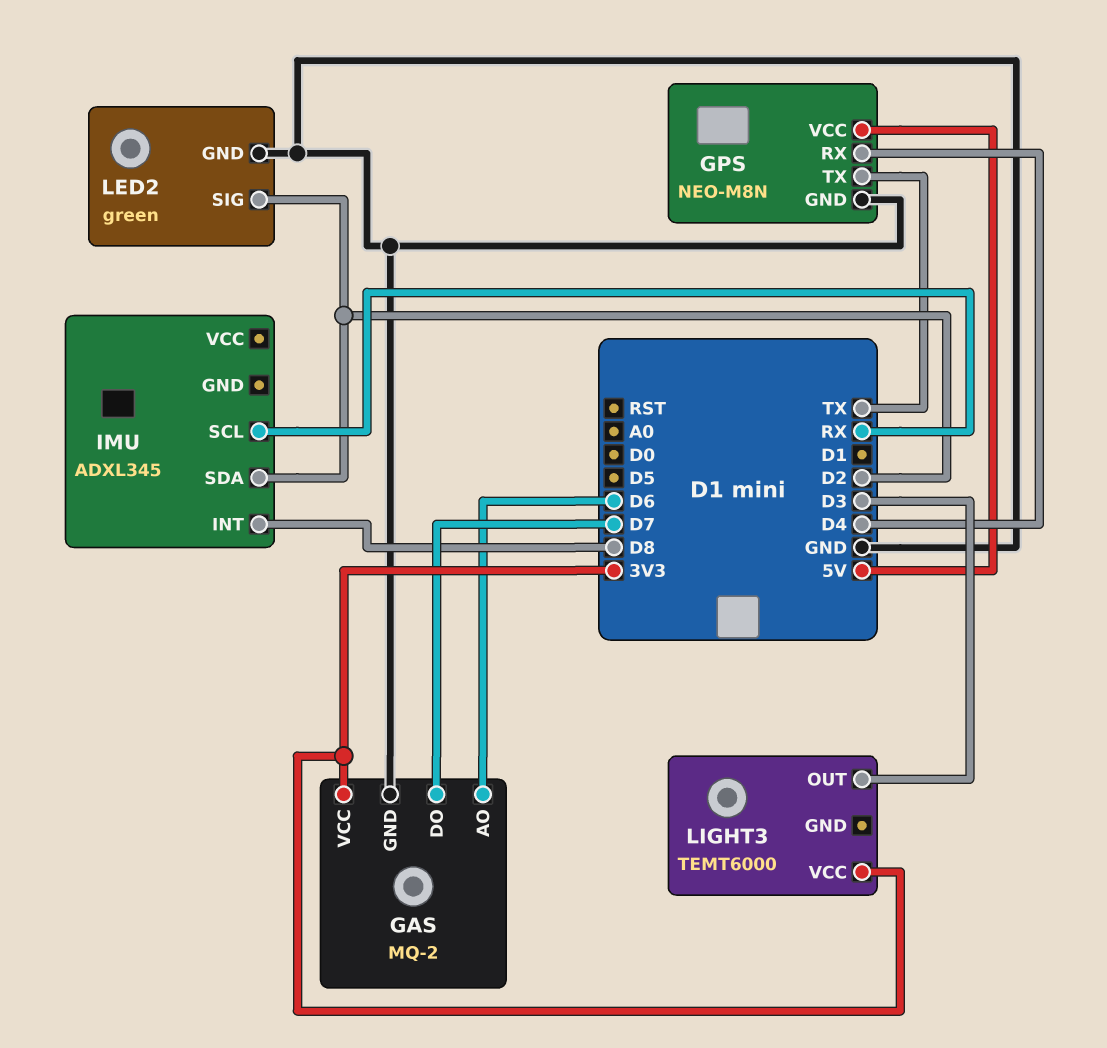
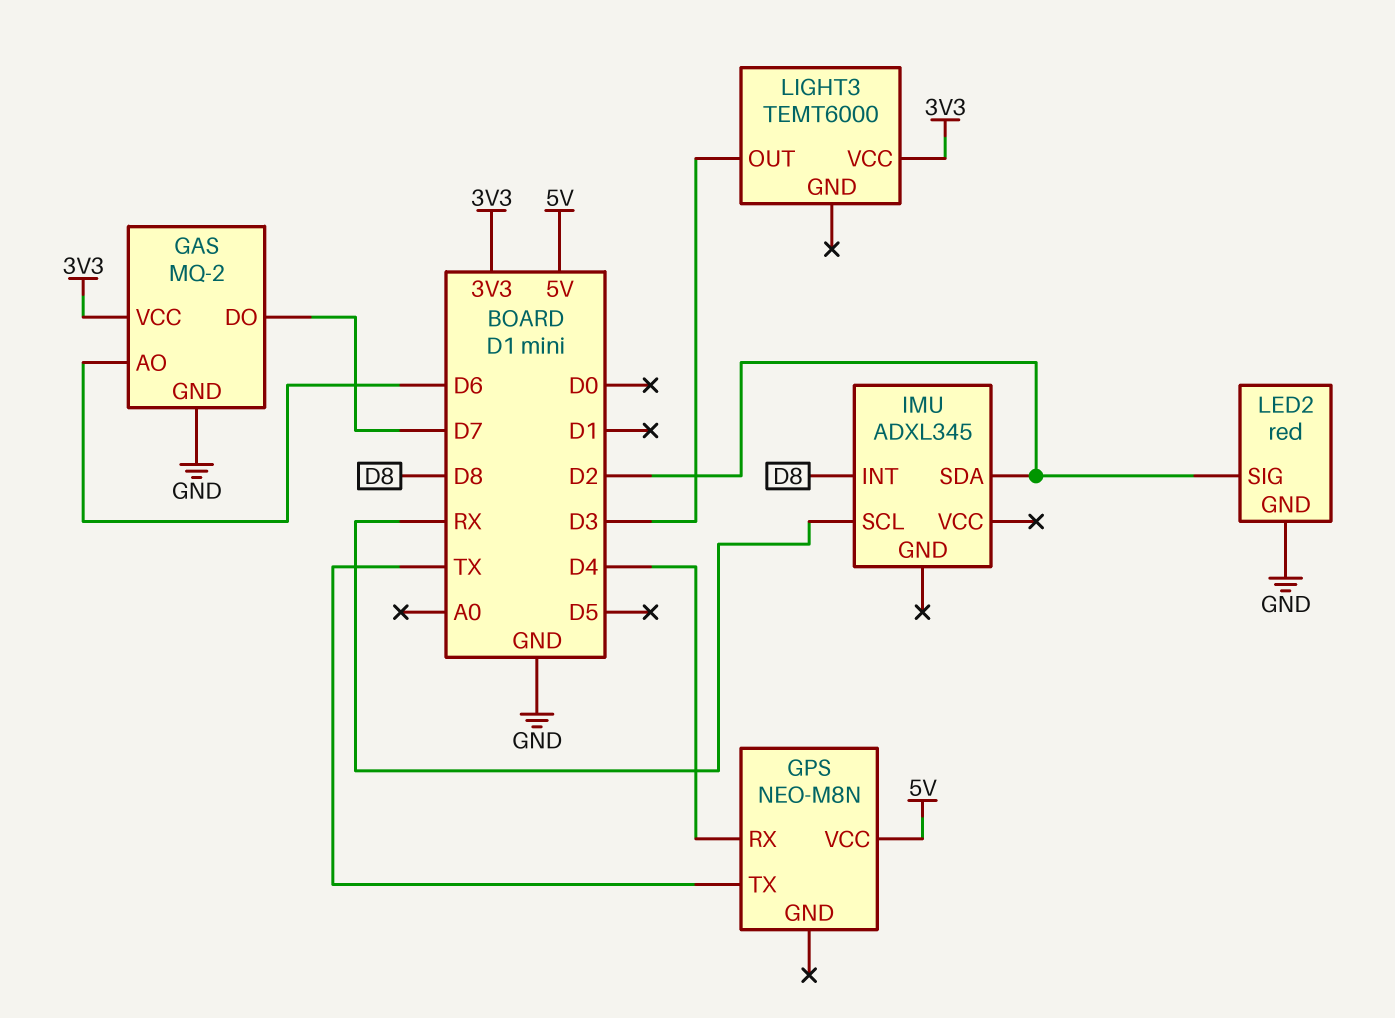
GPS pin GND: GND -> none
LED2: green -> red

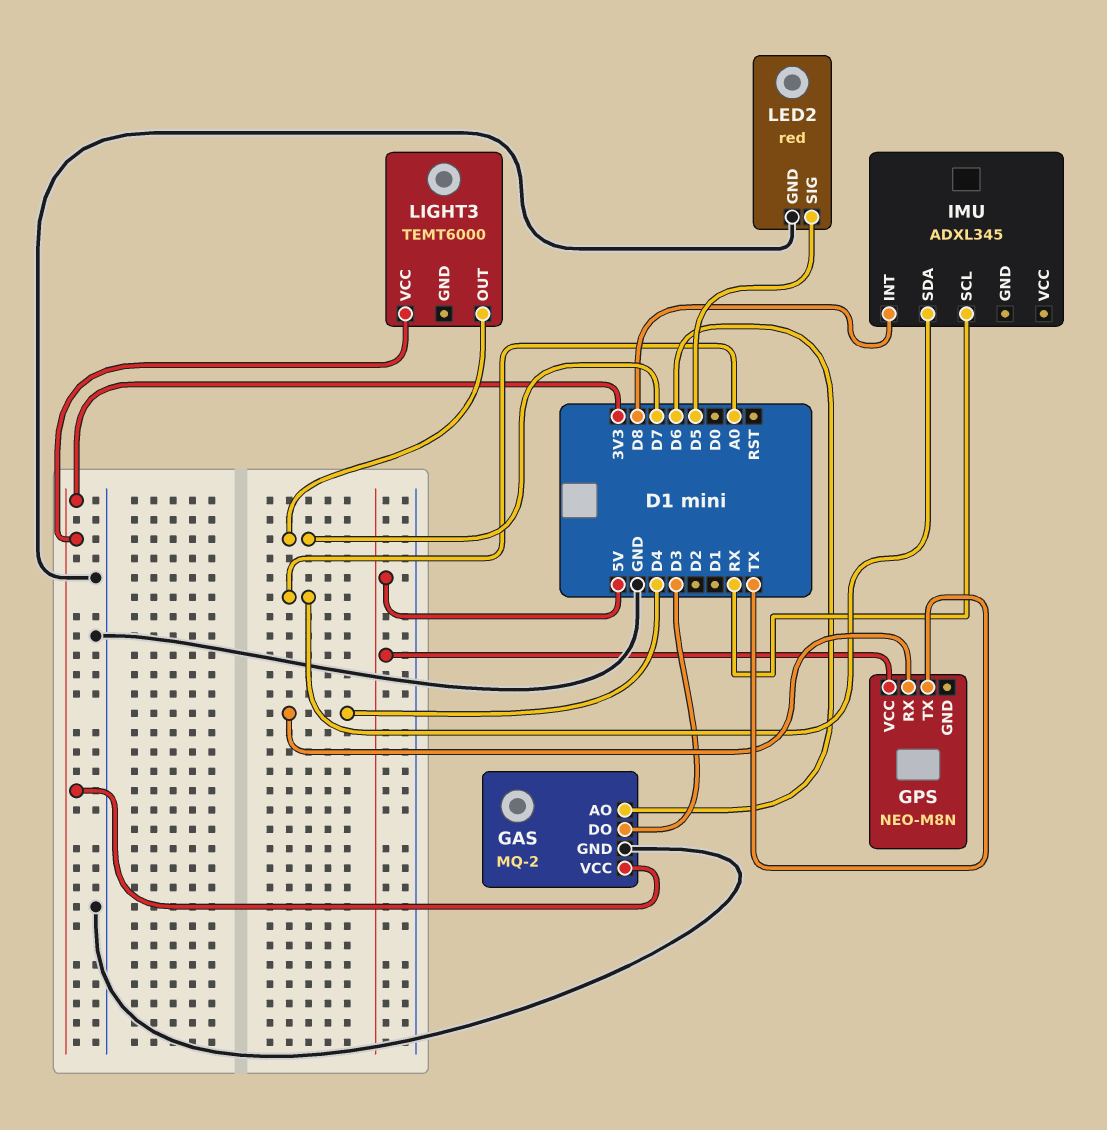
GAS pin DO: D7 -> D3
IMU pin SDA: D2 -> A0
LED2 pin SIG: D2 -> D5
LIGHT3 pin OUT: D3 -> D7

